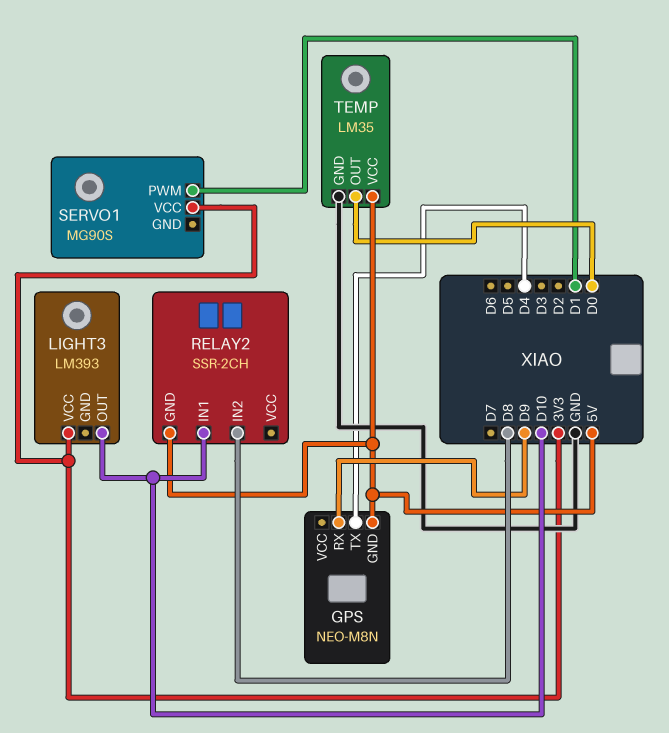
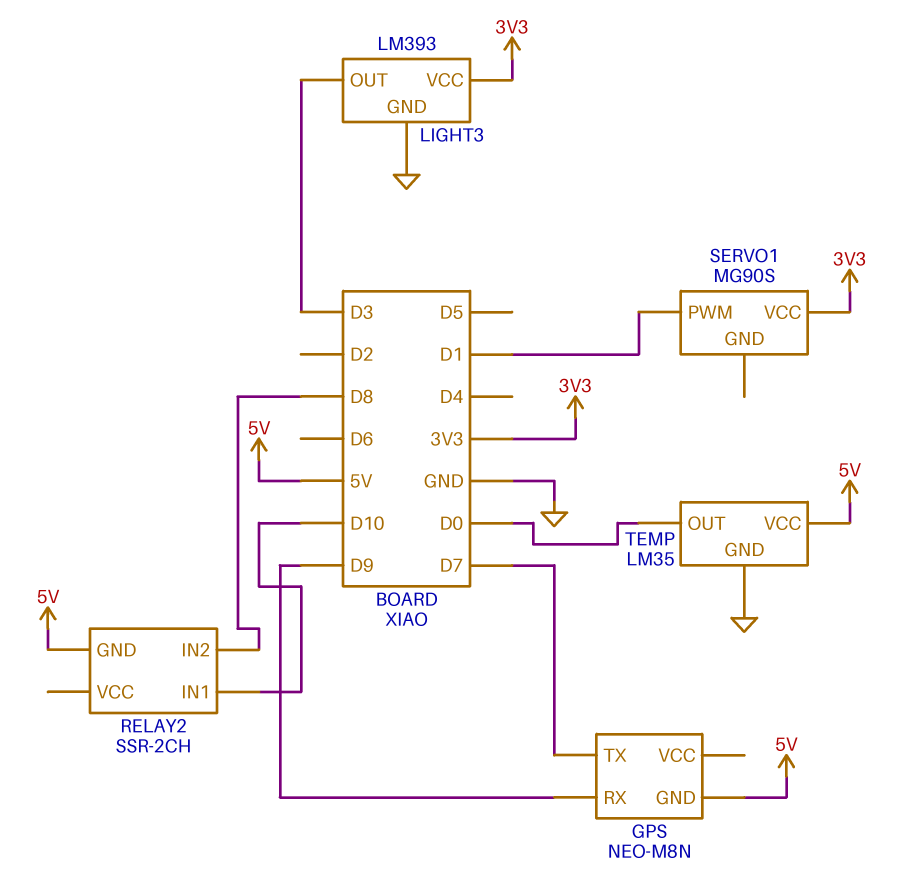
GPS pin TX: D4 -> D7
LIGHT3 pin GND: none -> GND
LIGHT3 pin OUT: D10 -> D3

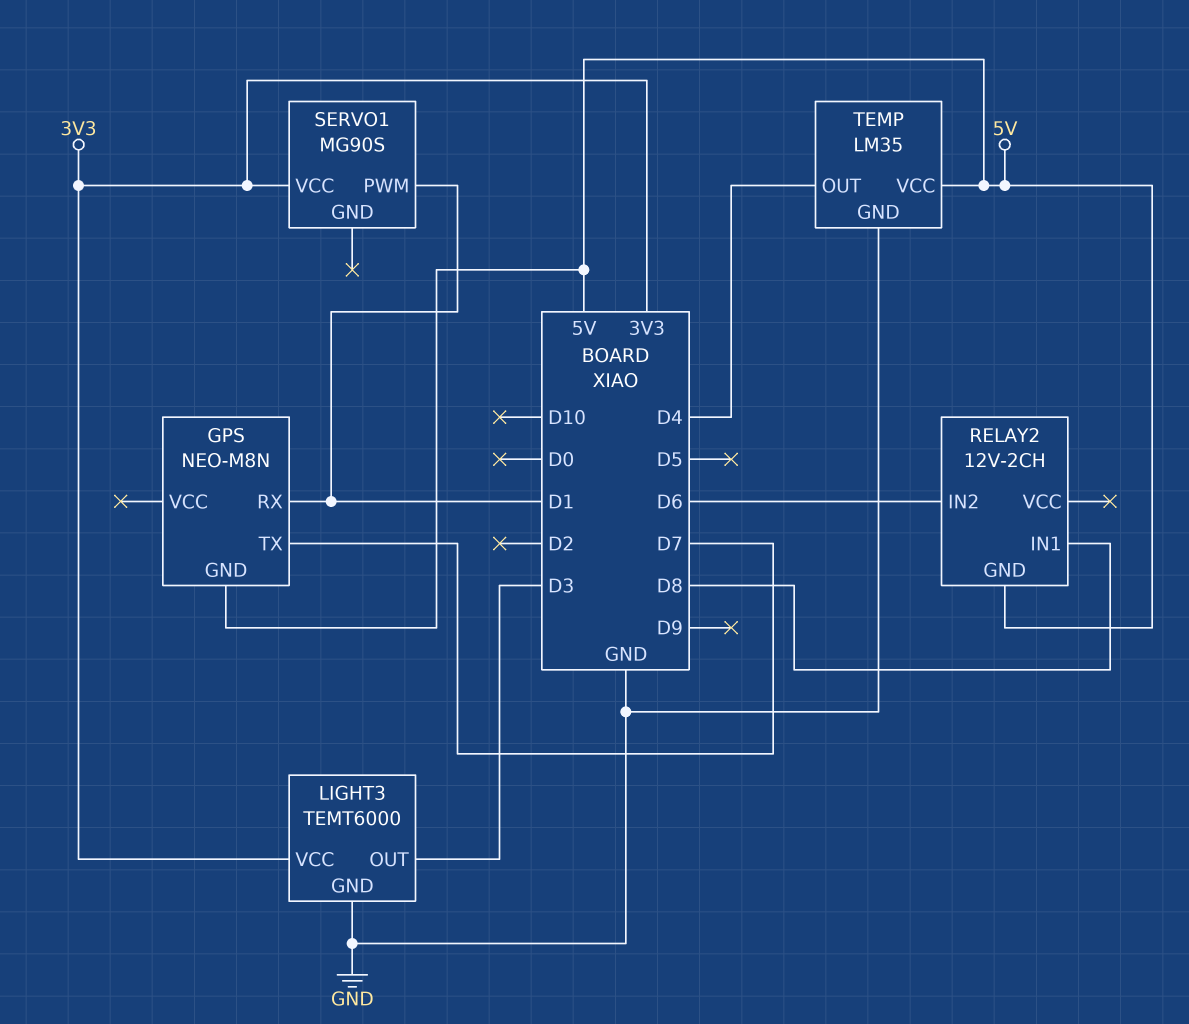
GPS pin RX: D9 -> D1
LIGHT3: LM393 -> TEMT6000
RELAY2: SSR-2CH -> 12V-2CH
RELAY2 pin IN1: D10 -> D8
RELAY2 pin IN2: D8 -> D6
TEMP pin OUT: D0 -> D4

